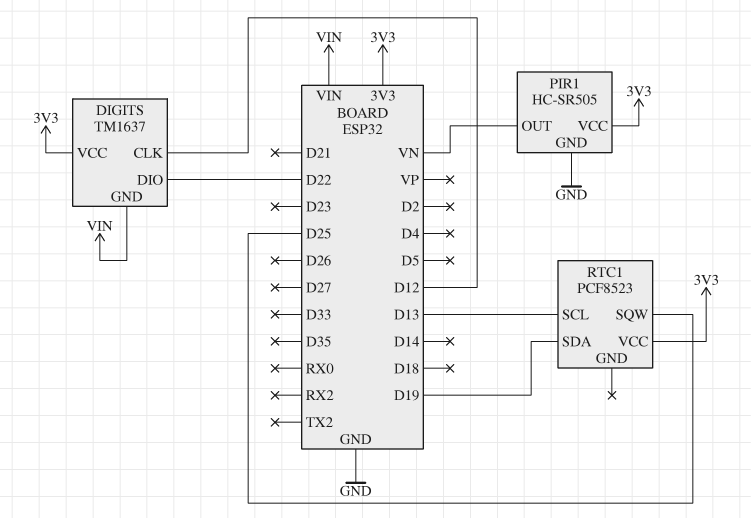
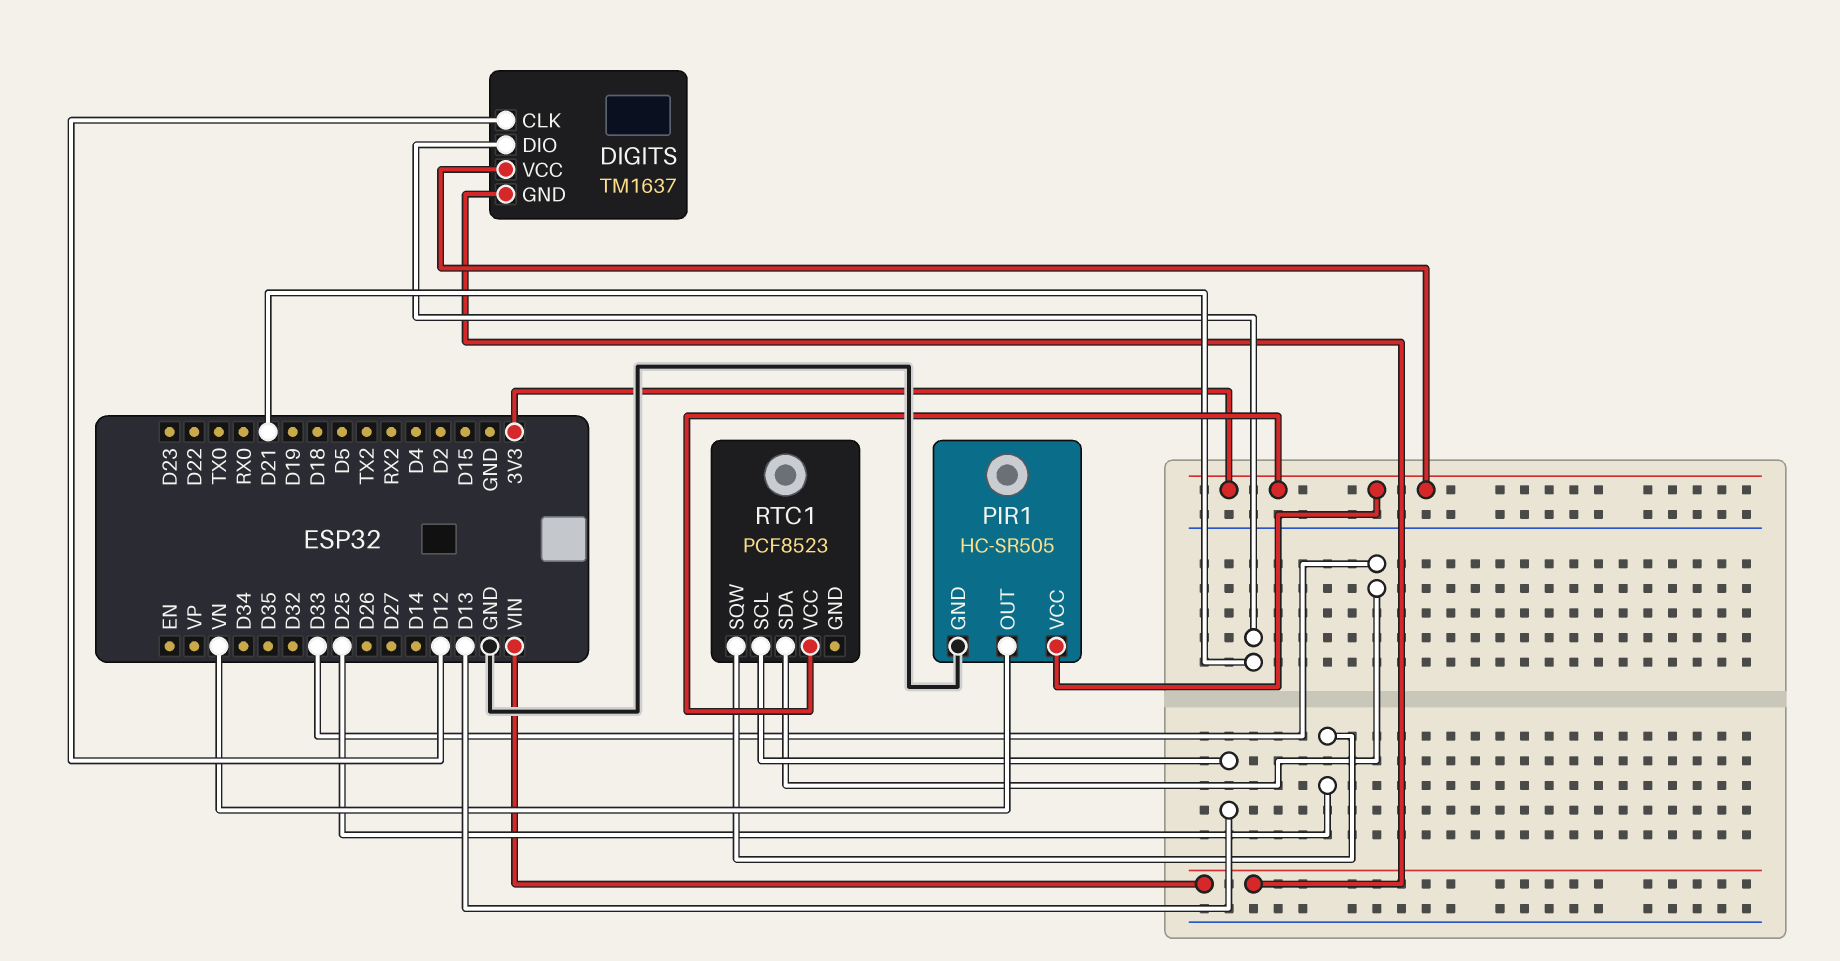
DIGITS pin DIO: D22 -> D21
RTC1 pin SDA: D19 -> D33

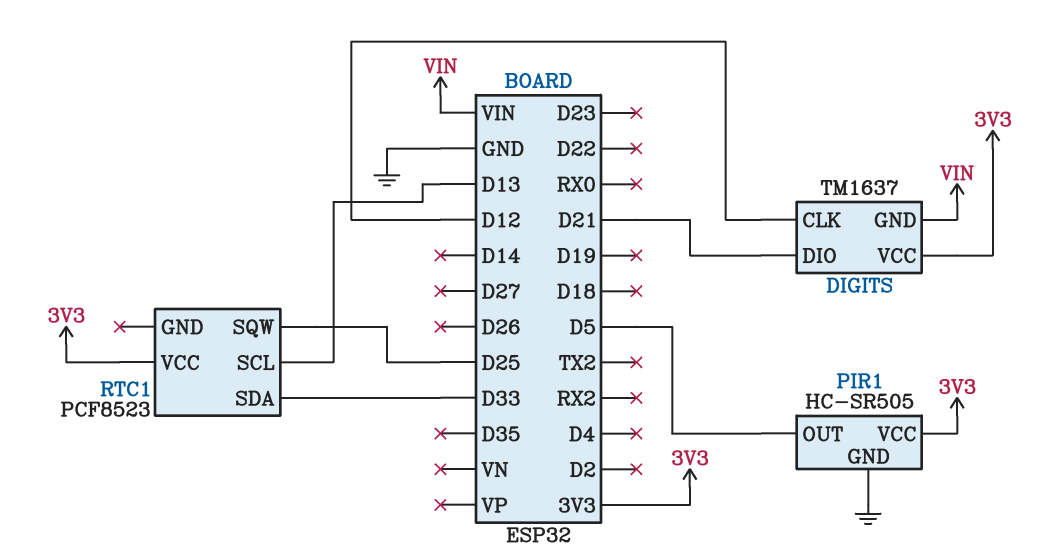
PIR1 pin OUT: VN -> D5

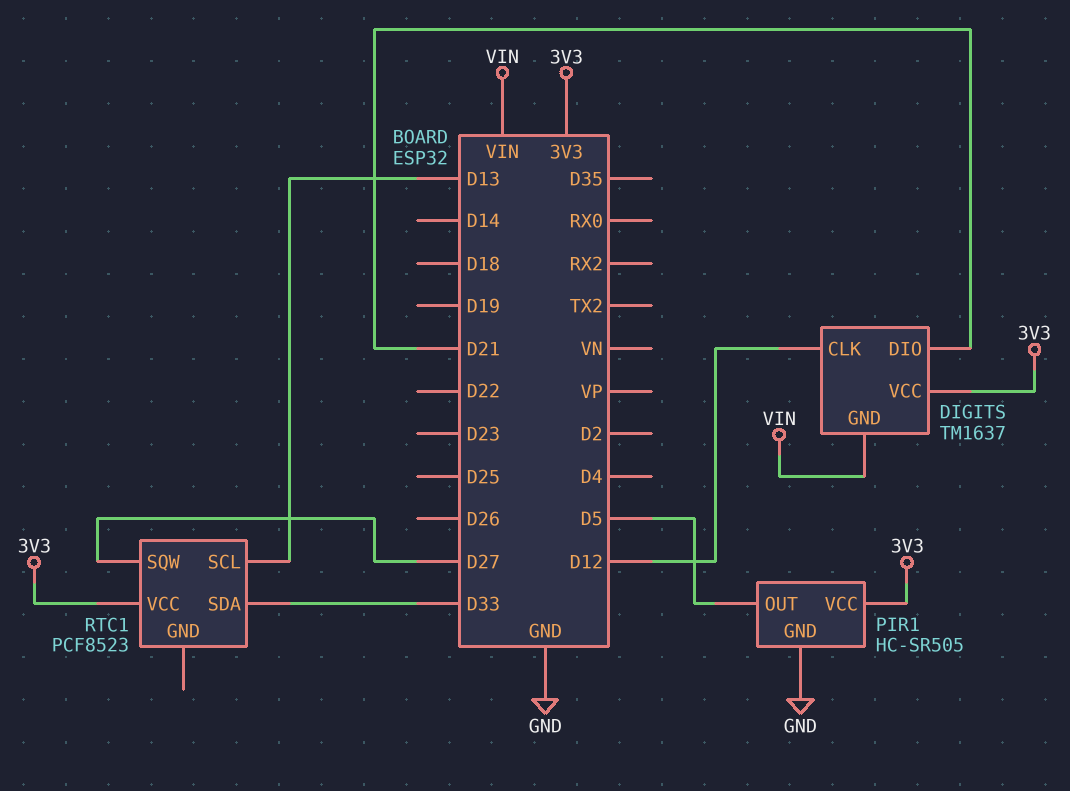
RTC1 pin SQW: D25 -> D27

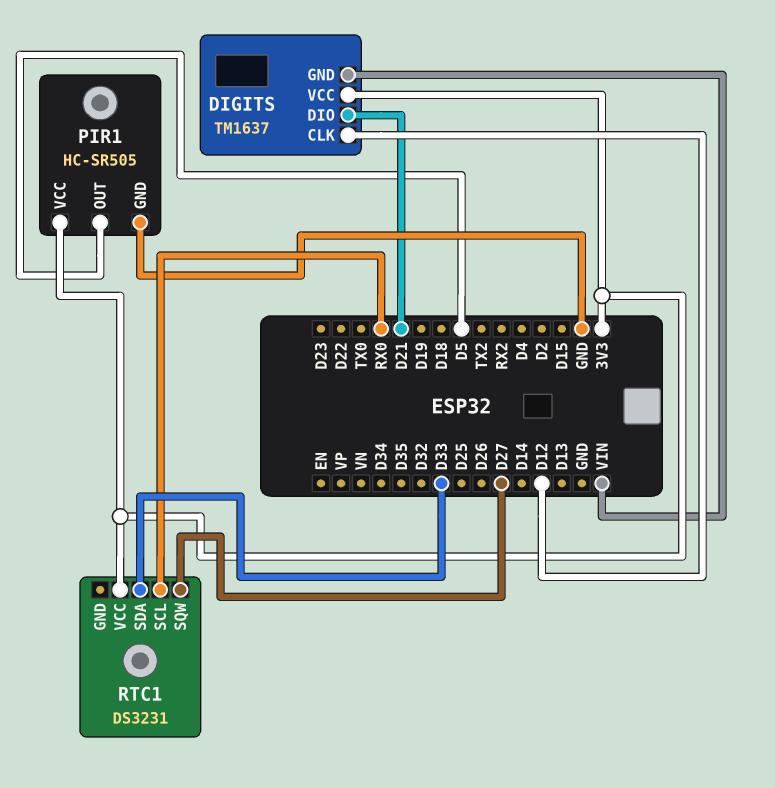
RTC1: PCF8523 -> DS3231
RTC1 pin SCL: D13 -> RX0

